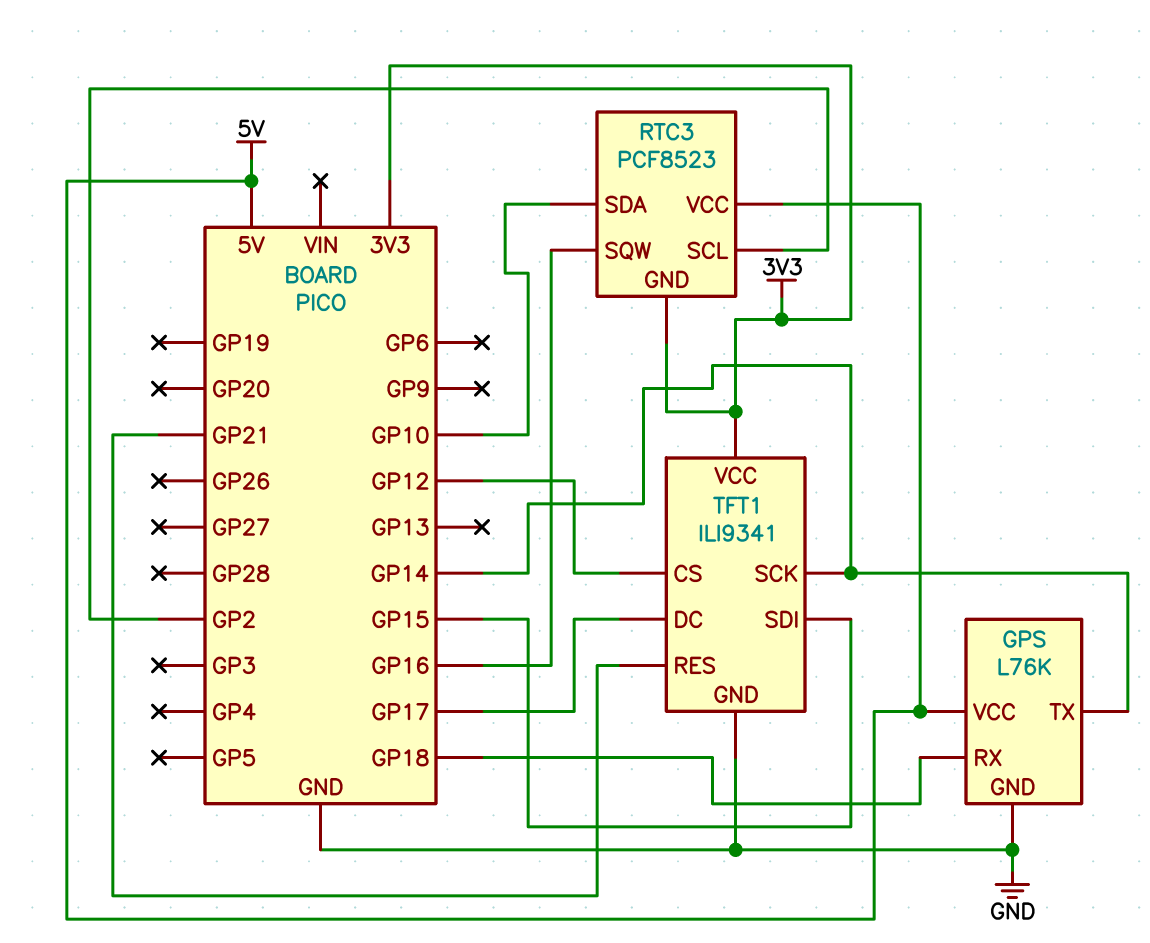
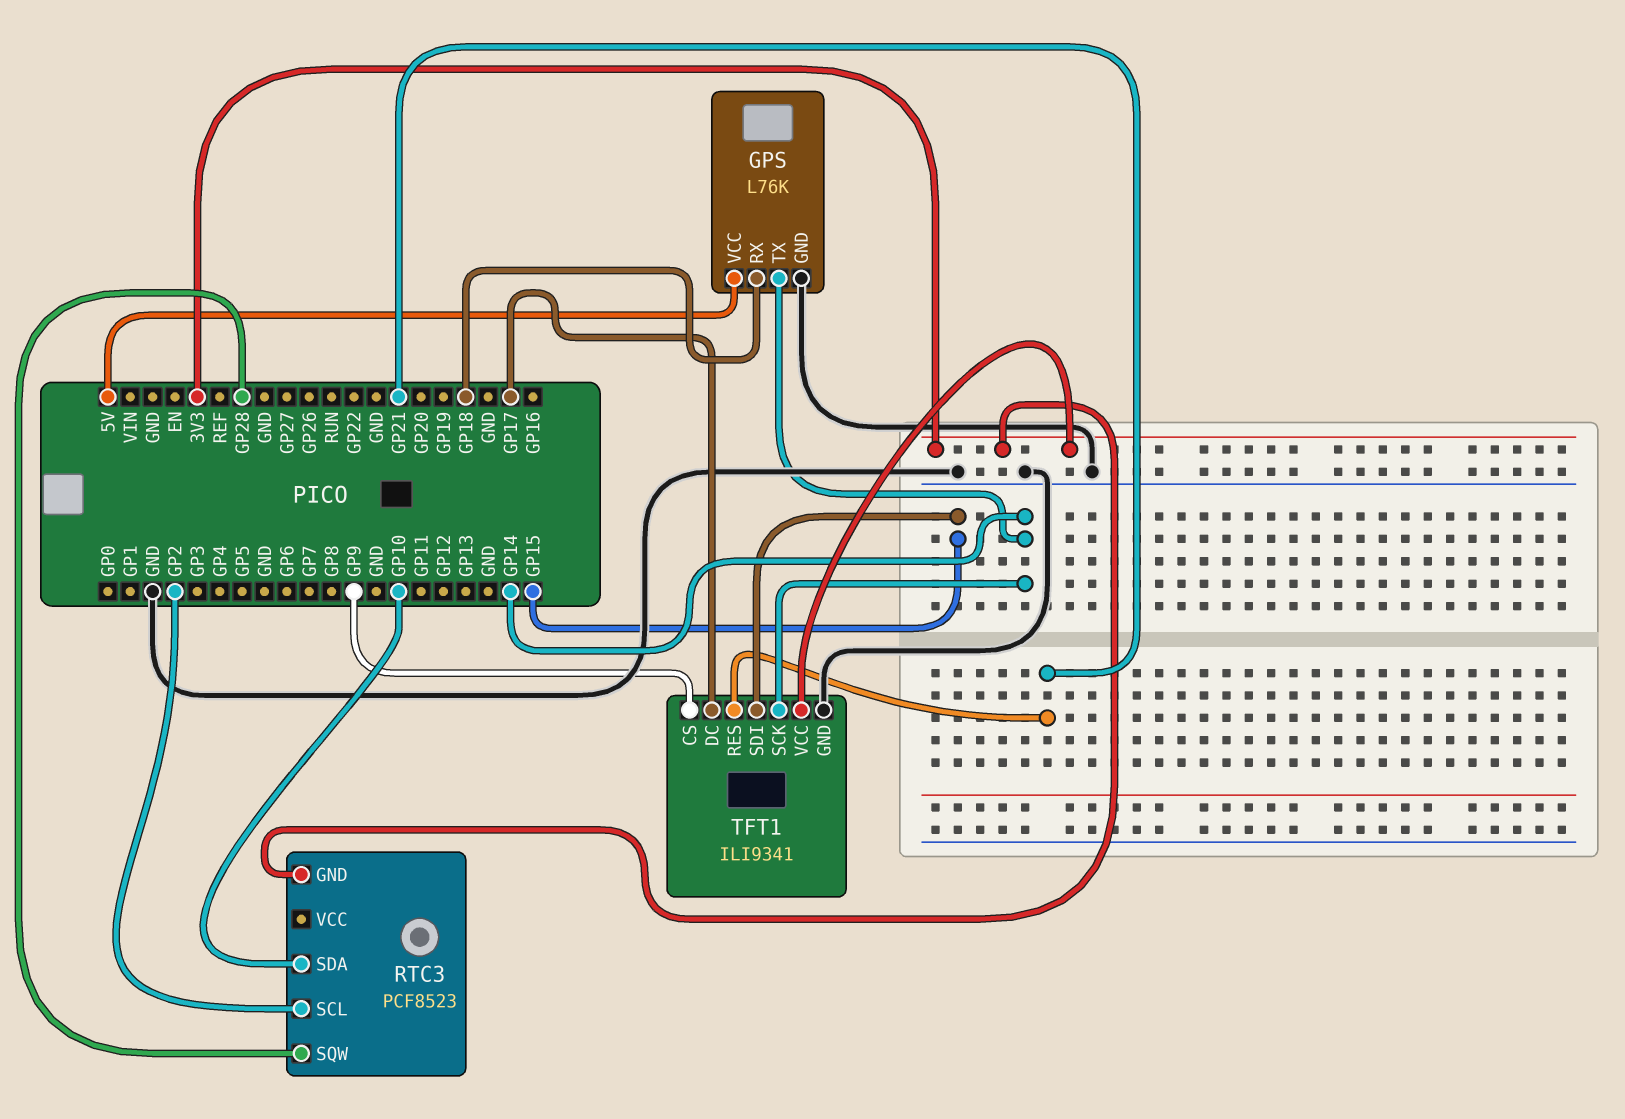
RTC3 pin SQW: GP16 -> GP28
RTC3 pin VCC: 5V -> none
TFT1 pin CS: GP12 -> GP9

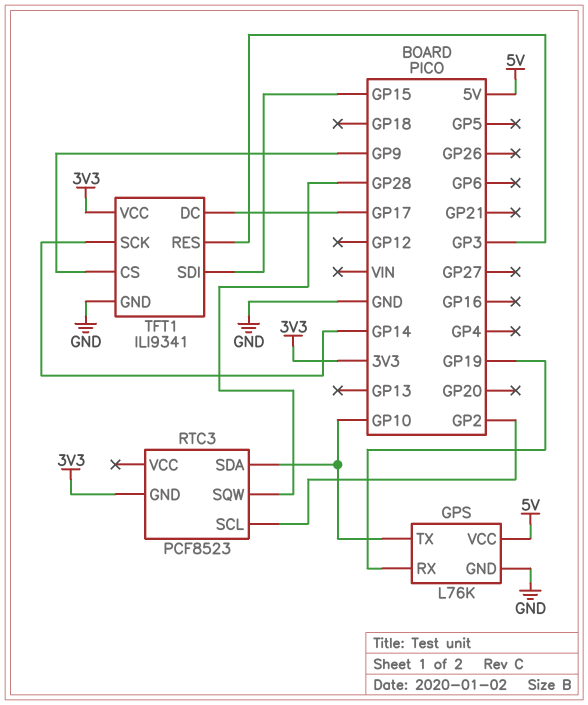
GPS pin RX: GP18 -> GP19
GPS pin TX: GP14 -> GP10
TFT1 pin RES: GP21 -> GP3

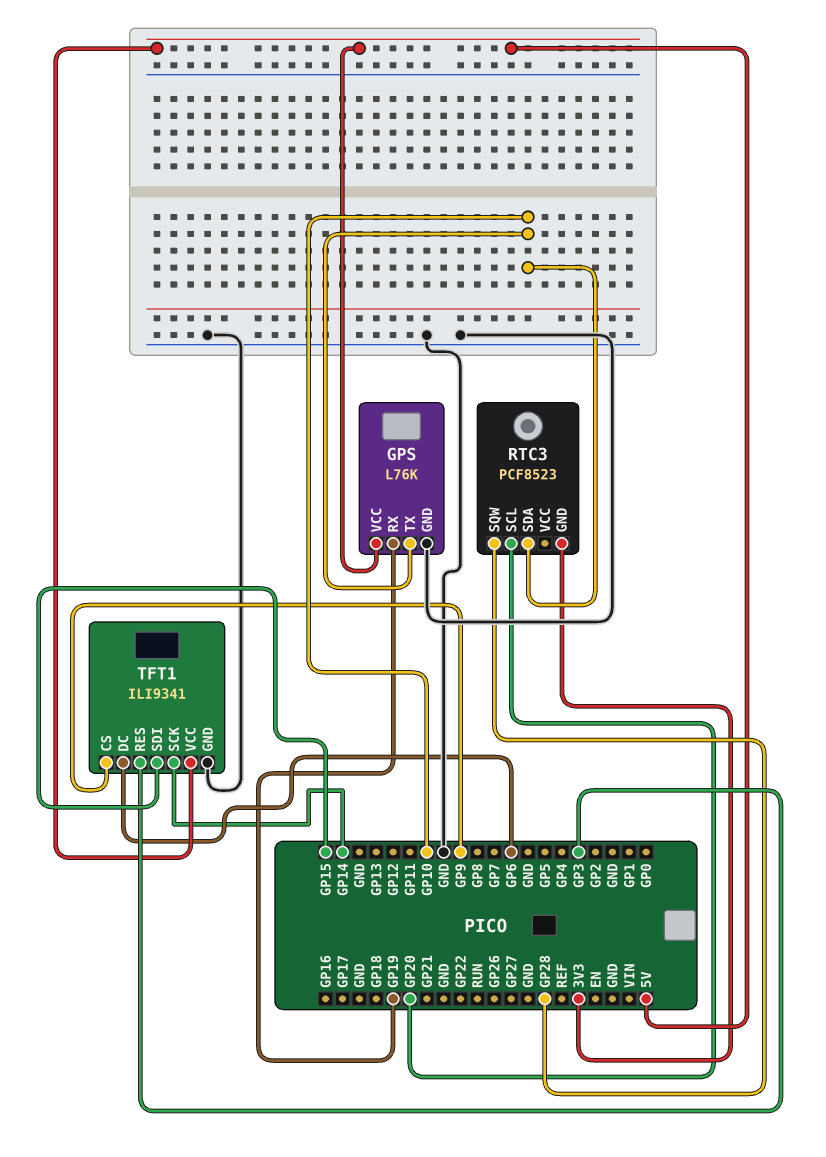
RTC3 pin SCL: GP2 -> GP20
TFT1 pin DC: GP17 -> GP6
TFT1 pin VCC: 3V3 -> 5V

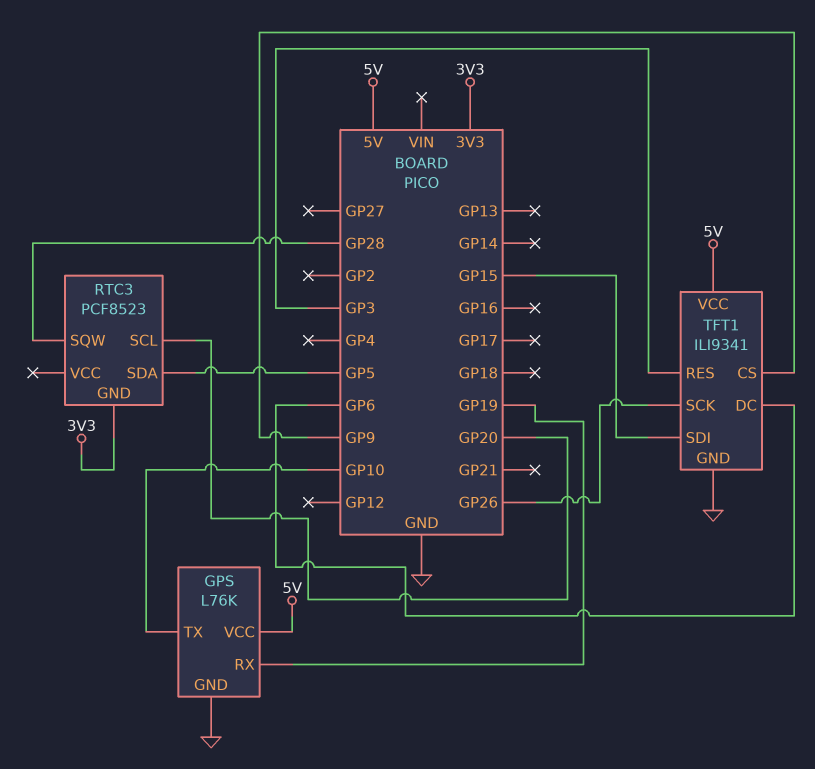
RTC3 pin SDA: GP10 -> GP5
TFT1 pin SCK: GP14 -> GP26

